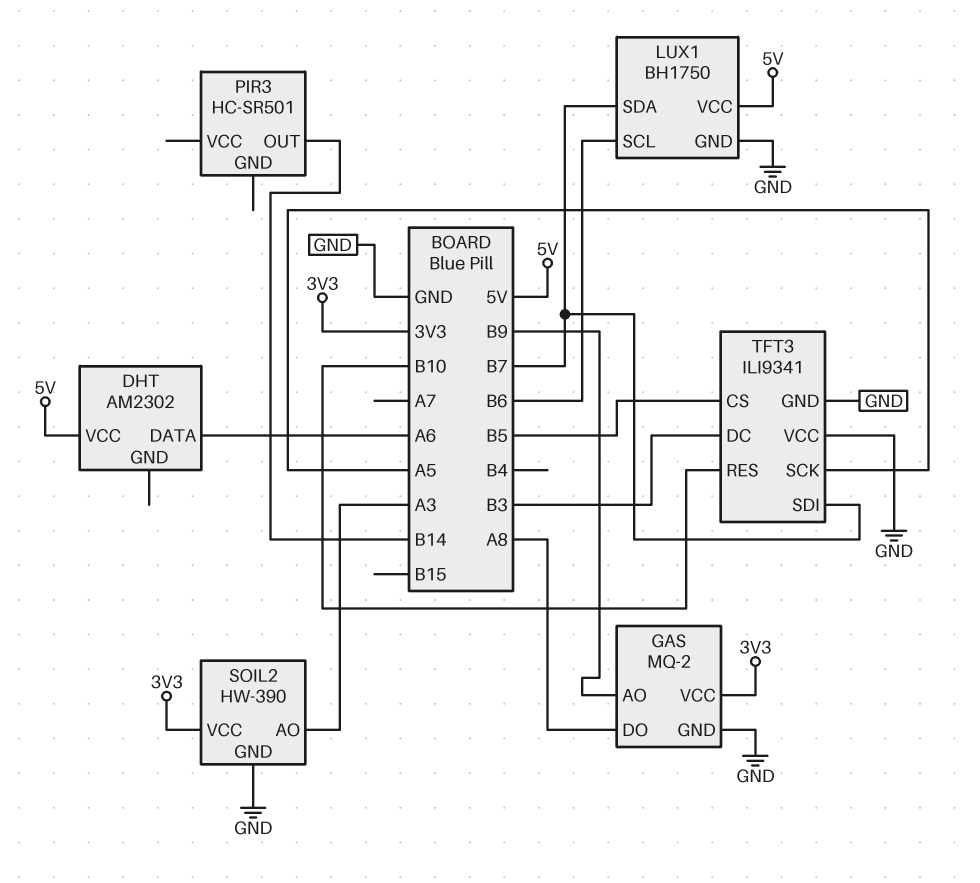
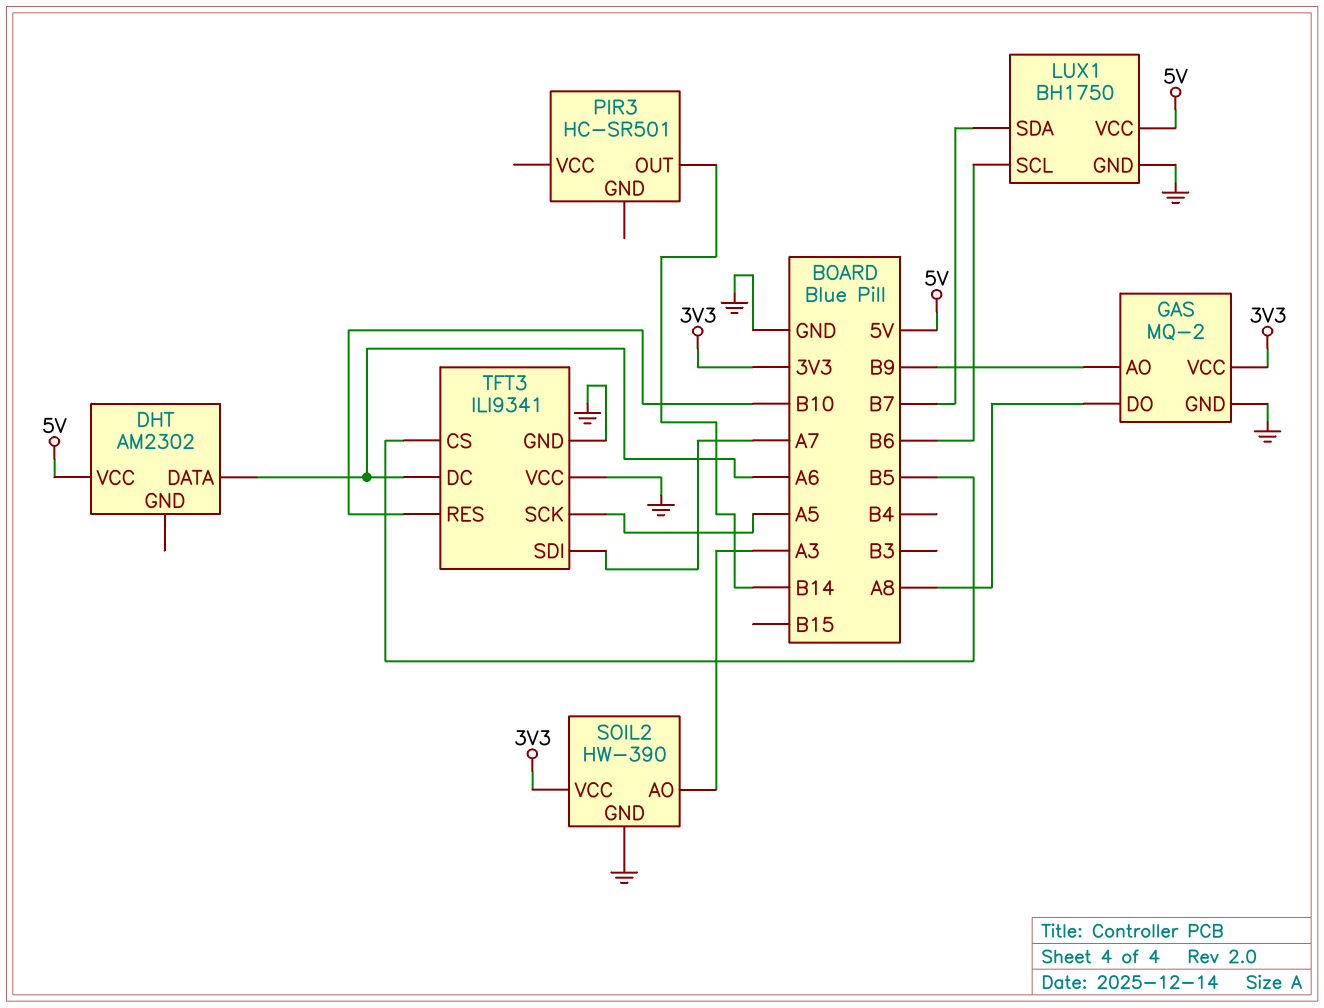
TFT3 pin DC: B3 -> A6
TFT3 pin SDI: B7 -> A7

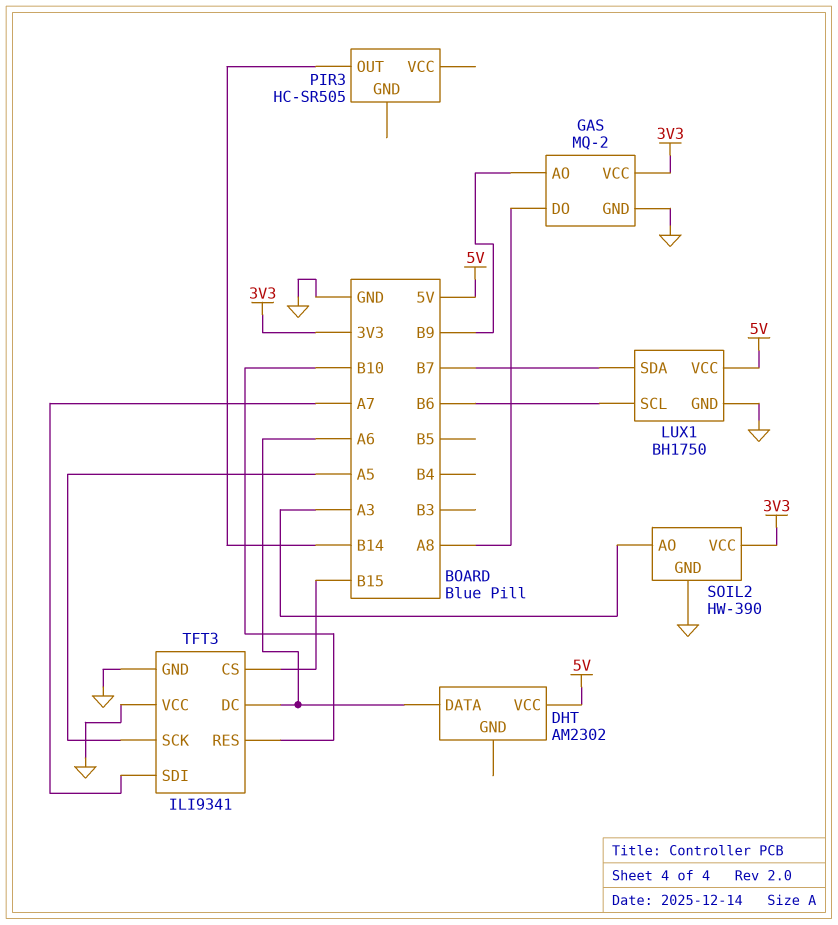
PIR3: HC-SR501 -> HC-SR505
TFT3 pin CS: B5 -> B15

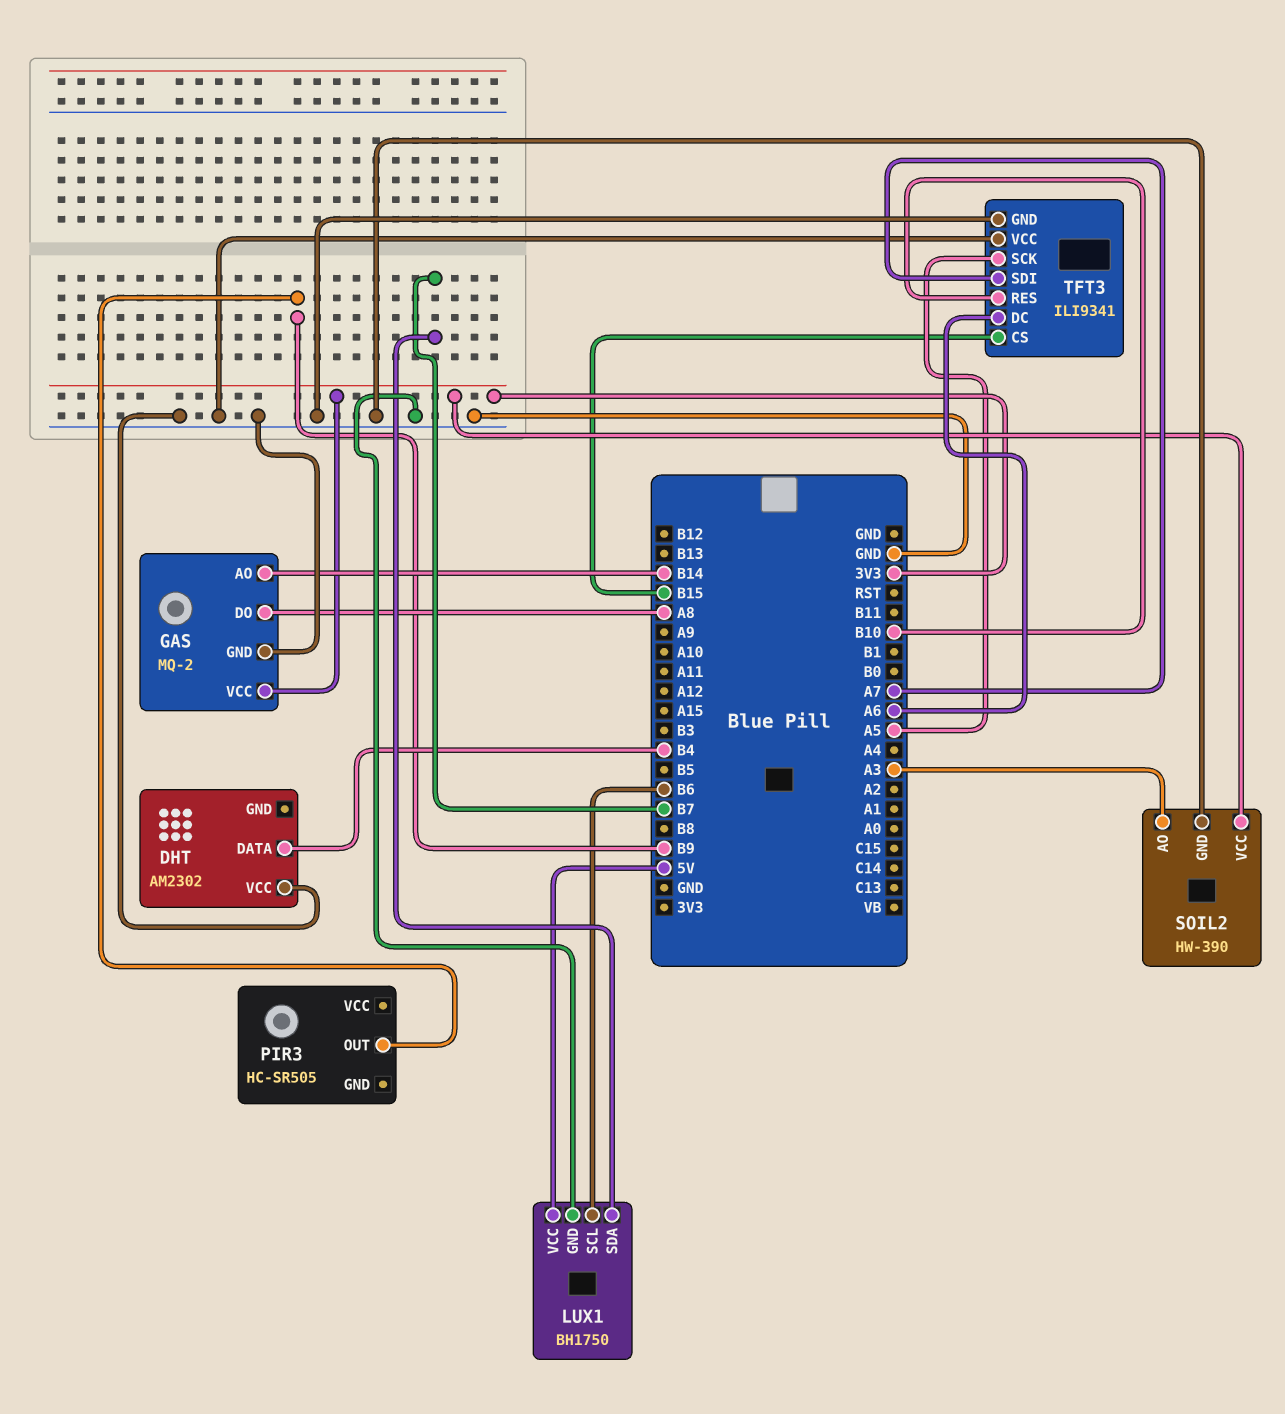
DHT pin DATA: A6 -> B4
DHT pin VCC: 5V -> GND
GAS pin AO: B9 -> B14
PIR3 pin OUT: B14 -> B9

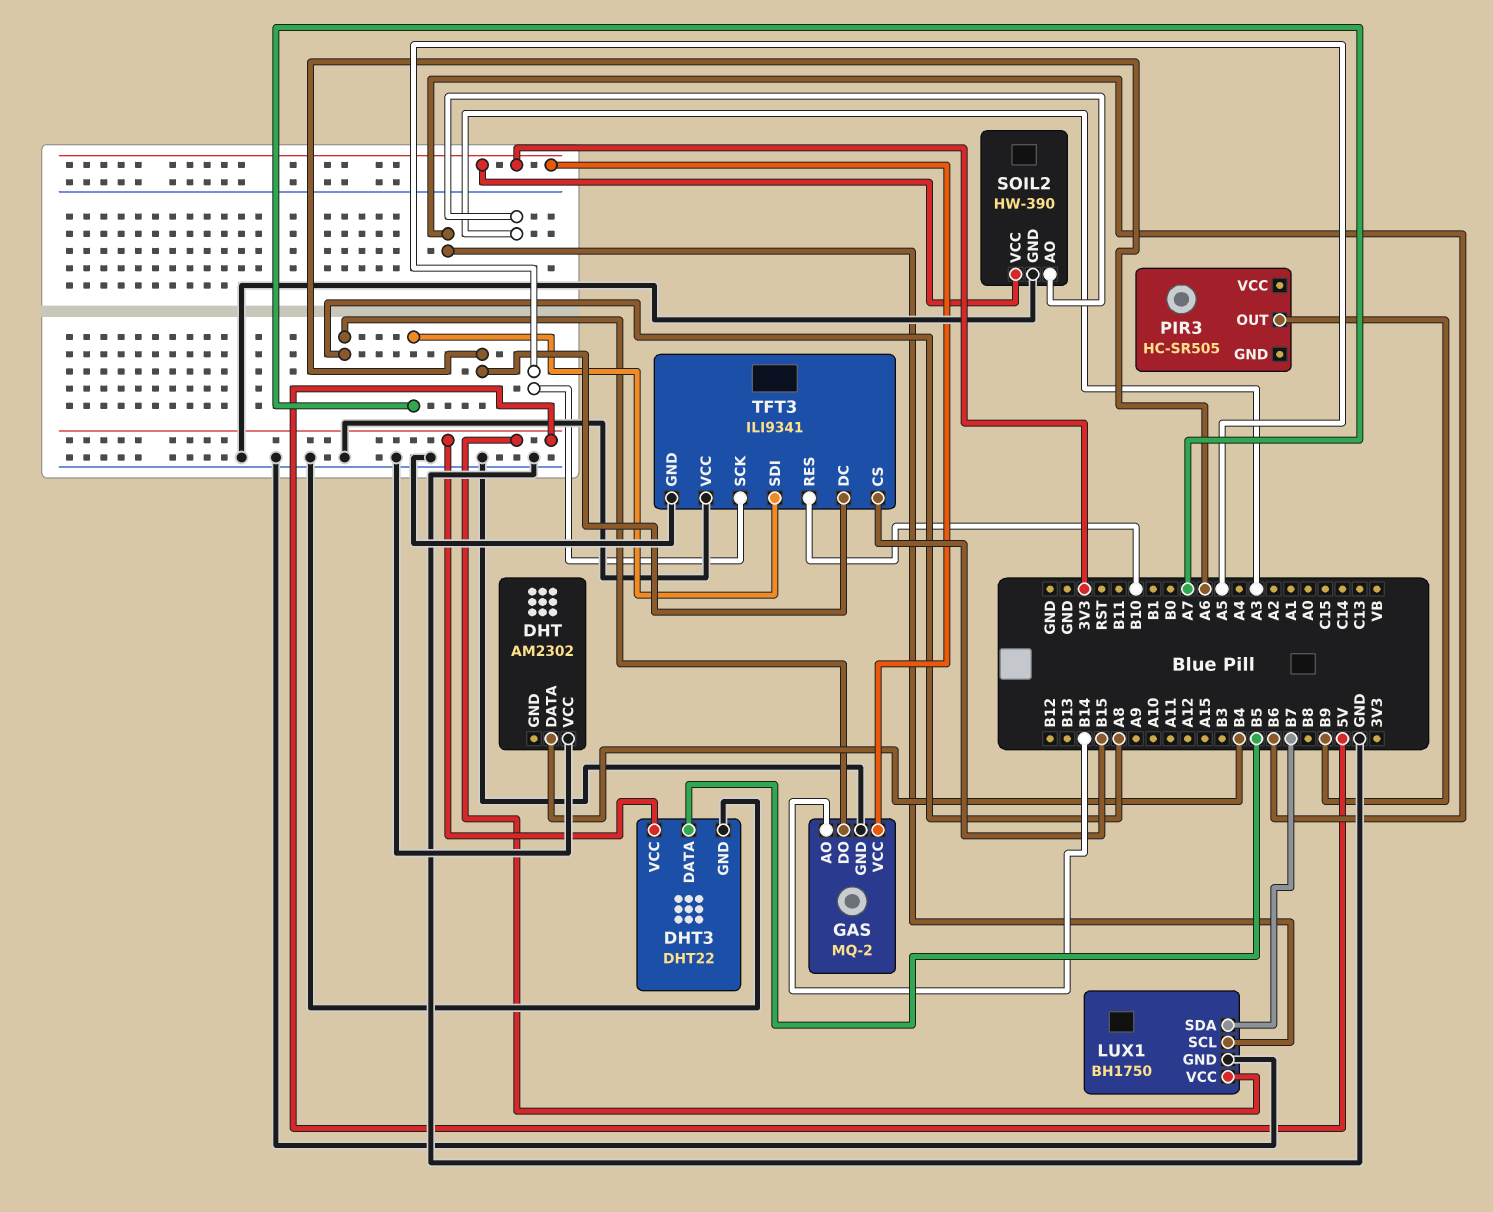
DHT3: none -> DHT22
DHT3 pin DATA: none -> B5
DHT3 pin GND: none -> GND
DHT3 pin VCC: none -> 5V

